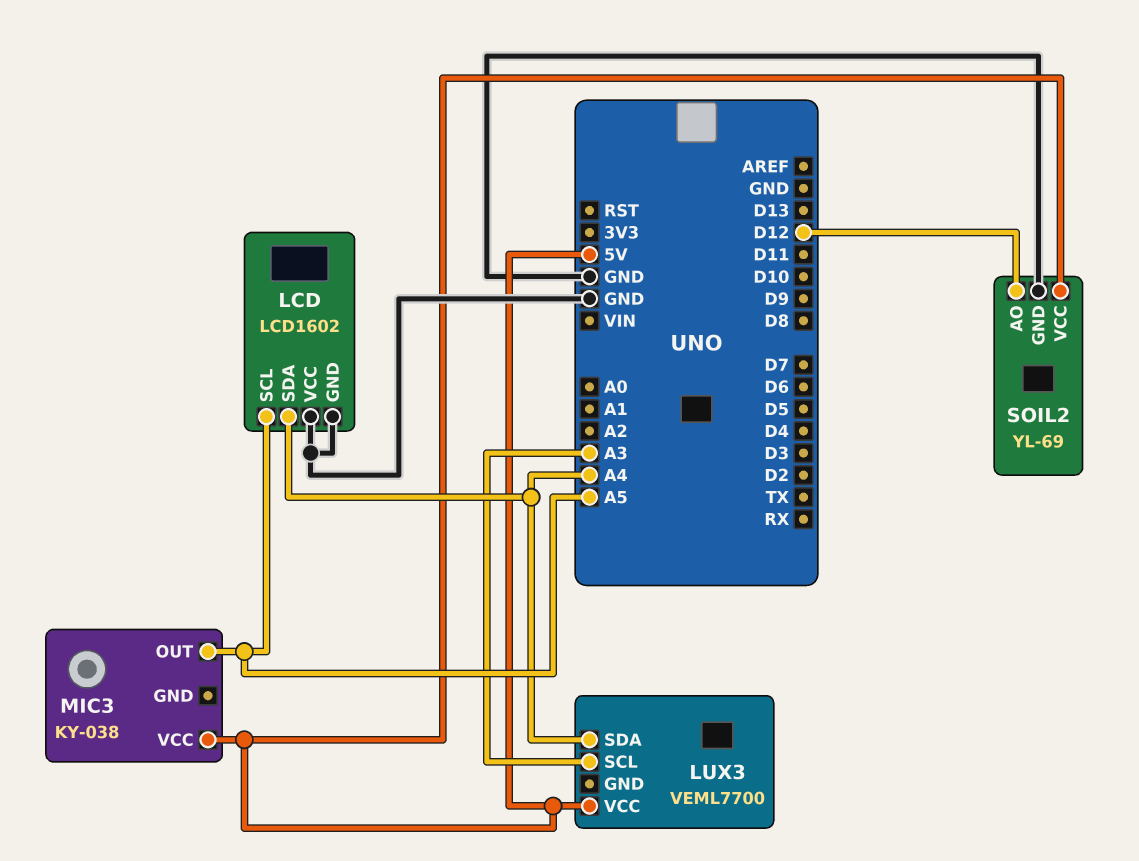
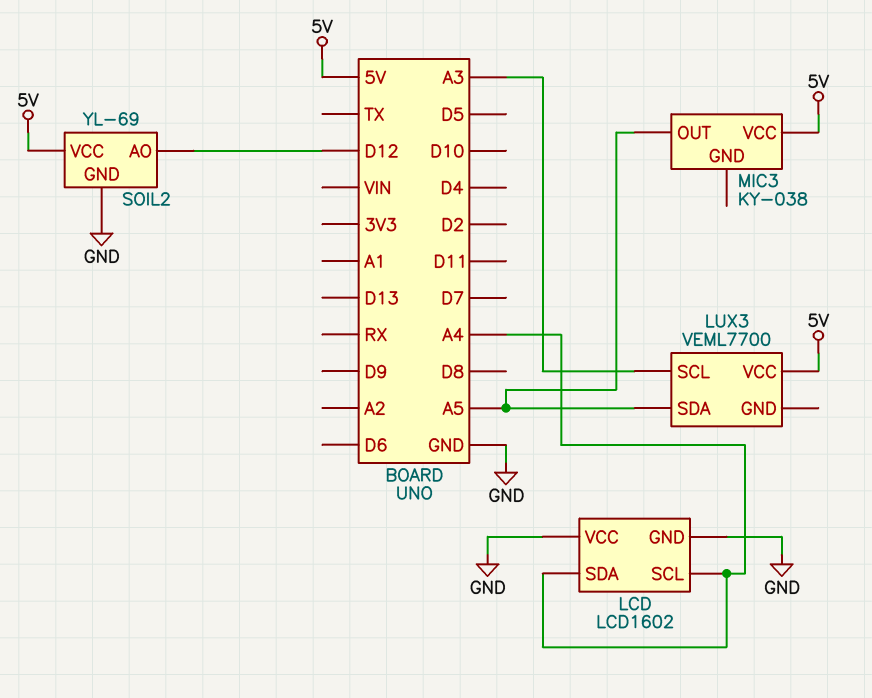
LCD pin SCL: A5 -> A4
LUX3 pin SDA: A4 -> A5

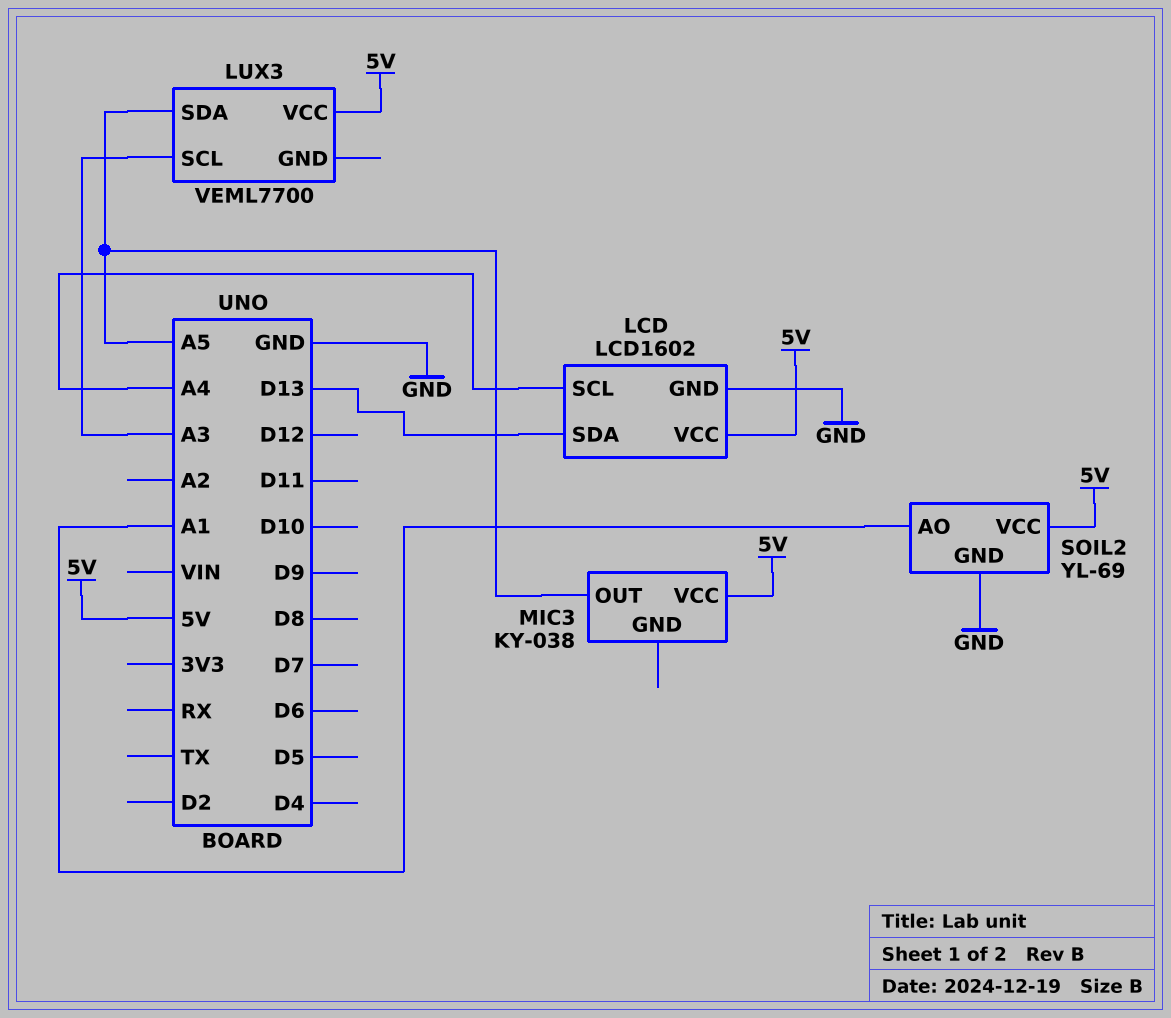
LCD pin SDA: A4 -> D13
LCD pin VCC: GND -> 5V
SOIL2 pin AO: D12 -> A1

